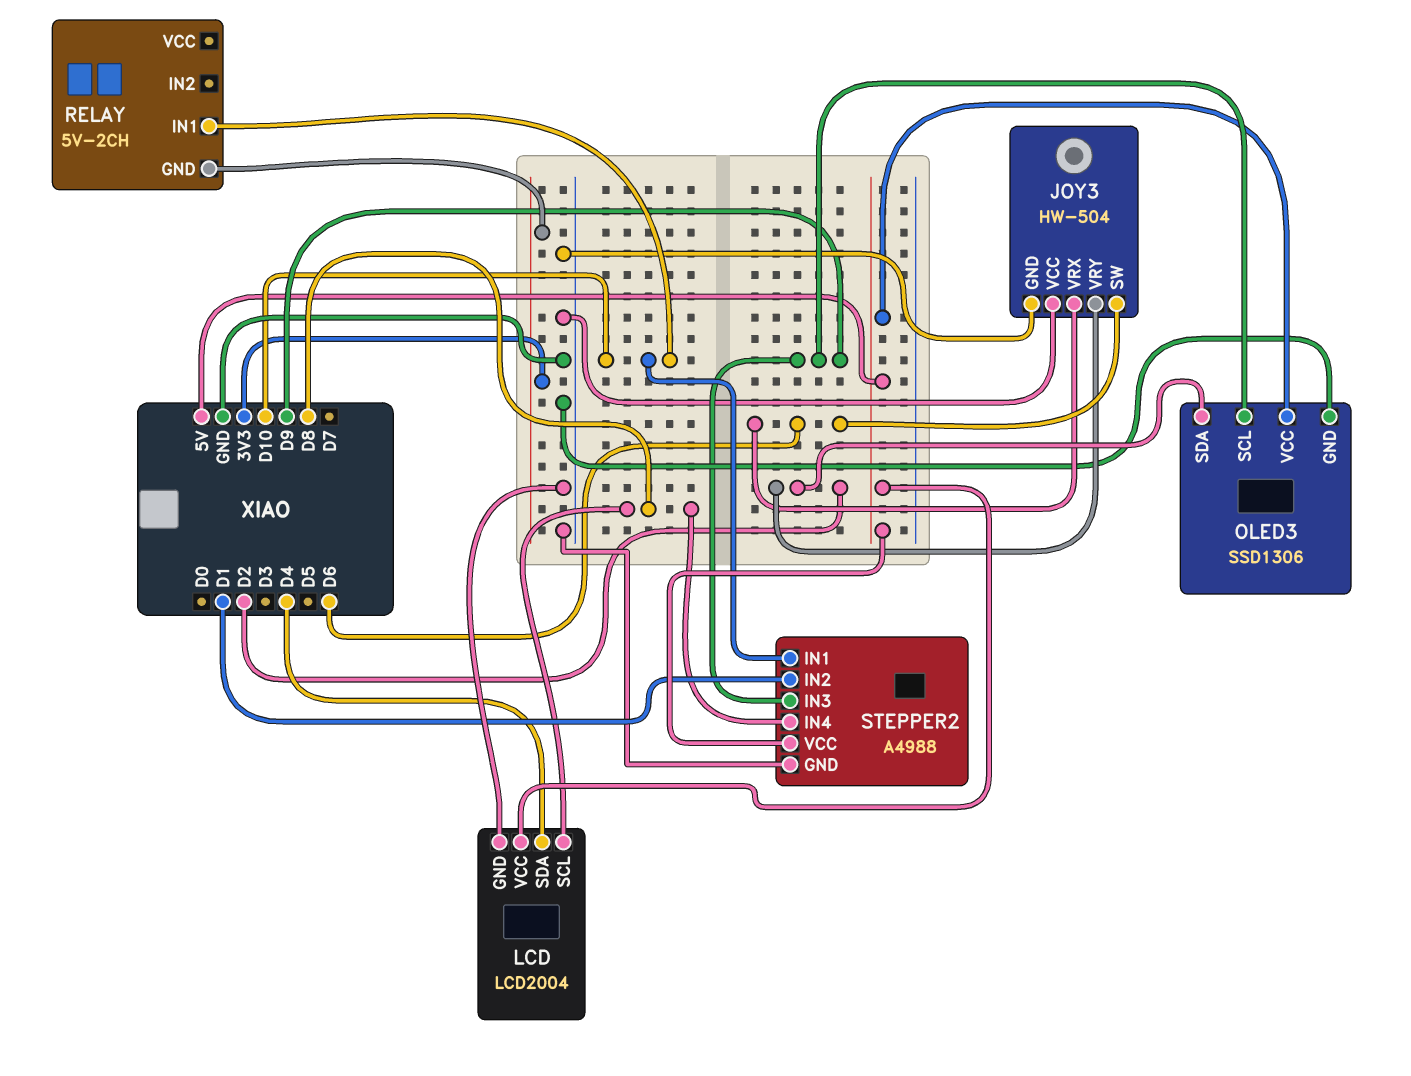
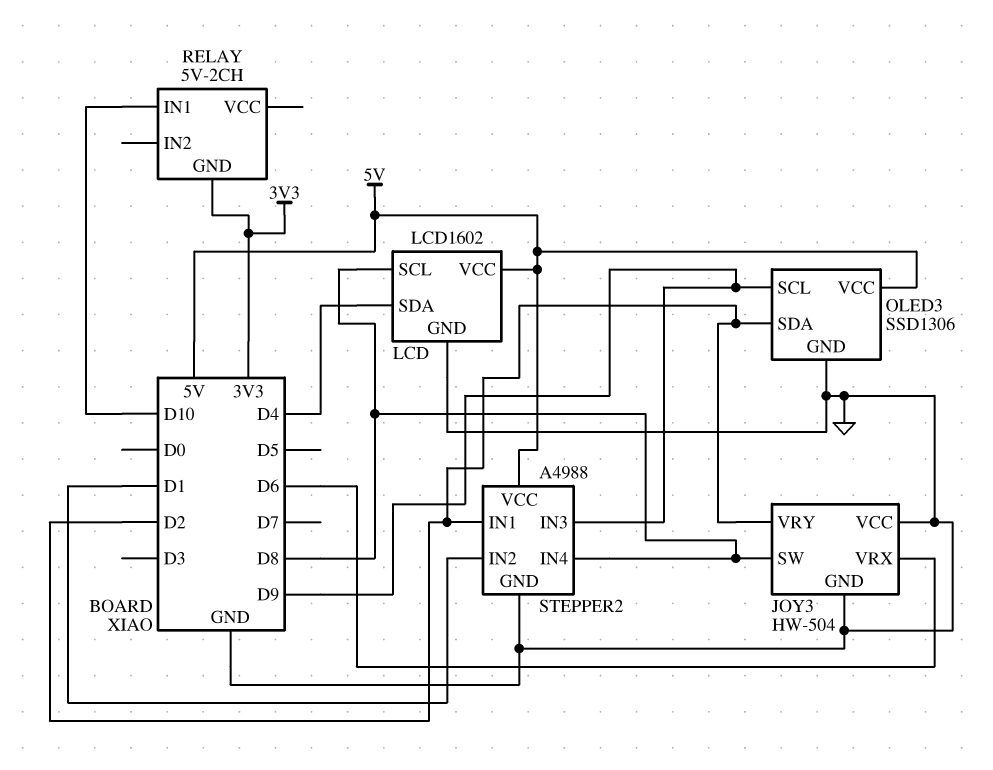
JOY3 pin SW: D6 -> D8
LCD: LCD2004 -> LCD1602
STEPPER2 pin IN1: D10 -> D2

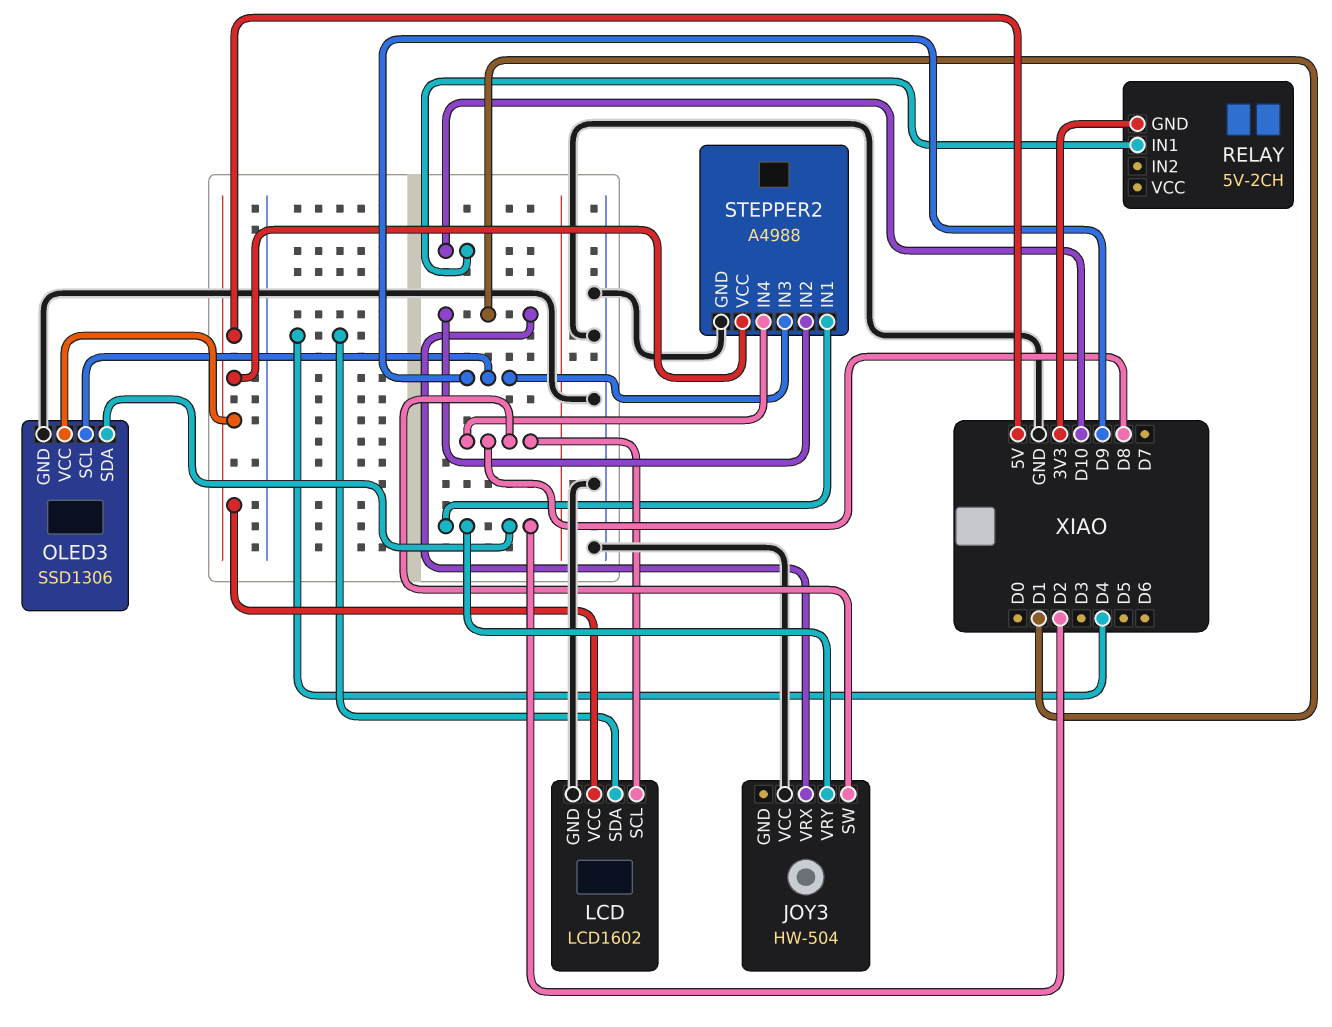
JOY3 pin GND: GND -> none
JOY3 pin VRX: D6 -> D1

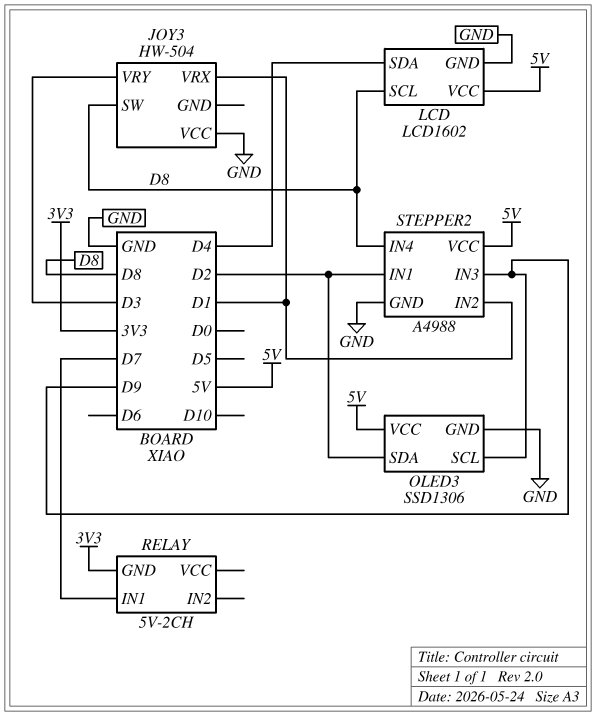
JOY3 pin VRY: D2 -> D3
RELAY pin IN1: D10 -> D7

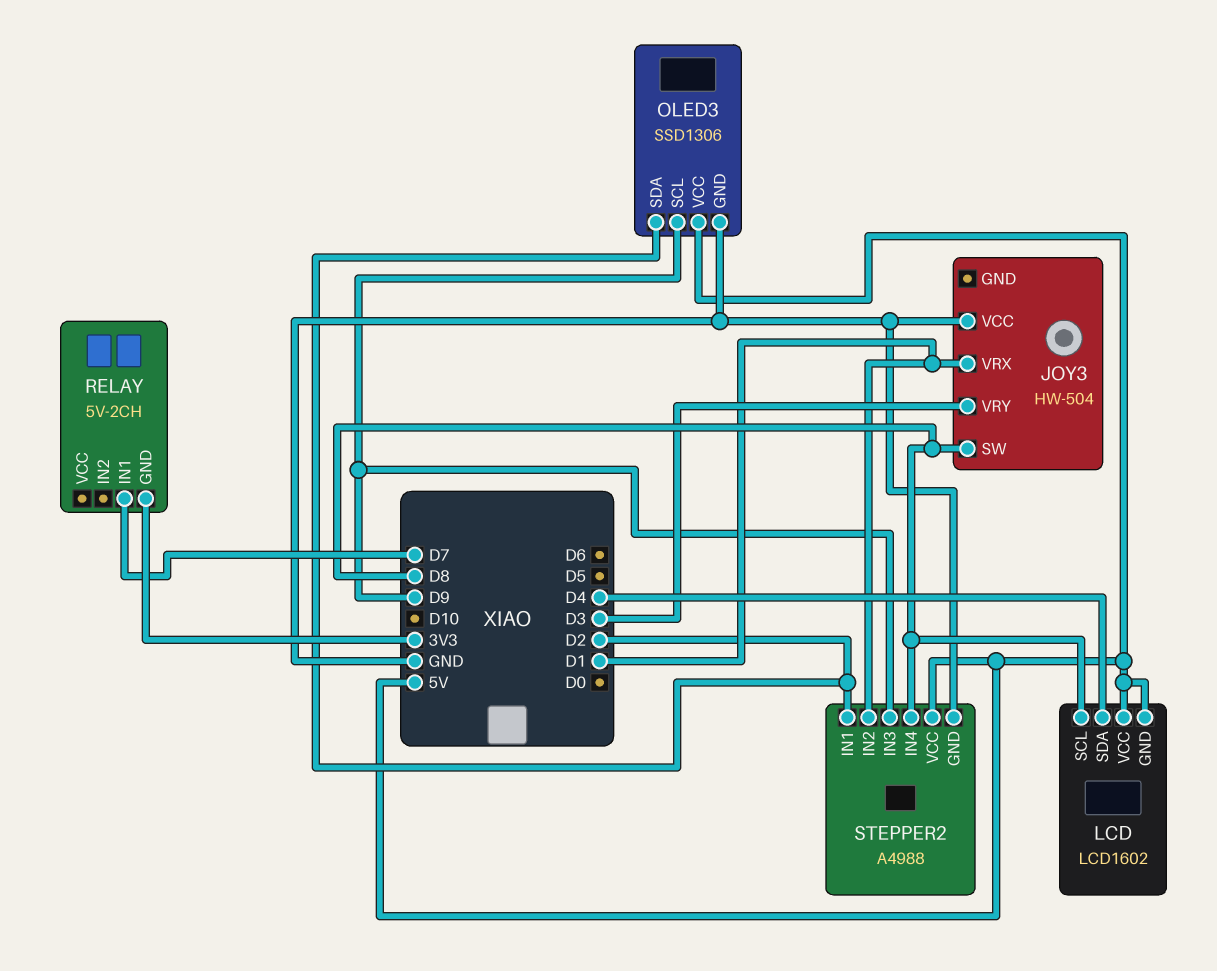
LCD pin GND: GND -> 5V

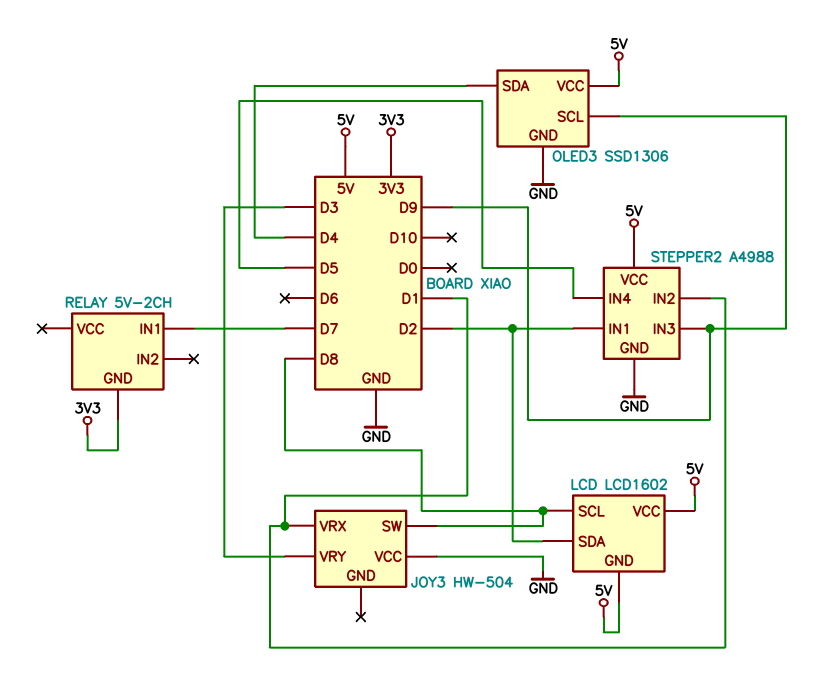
LCD pin SDA: D4 -> D2
OLED3 pin SDA: D2 -> D4
STEPPER2 pin IN4: D8 -> D5

